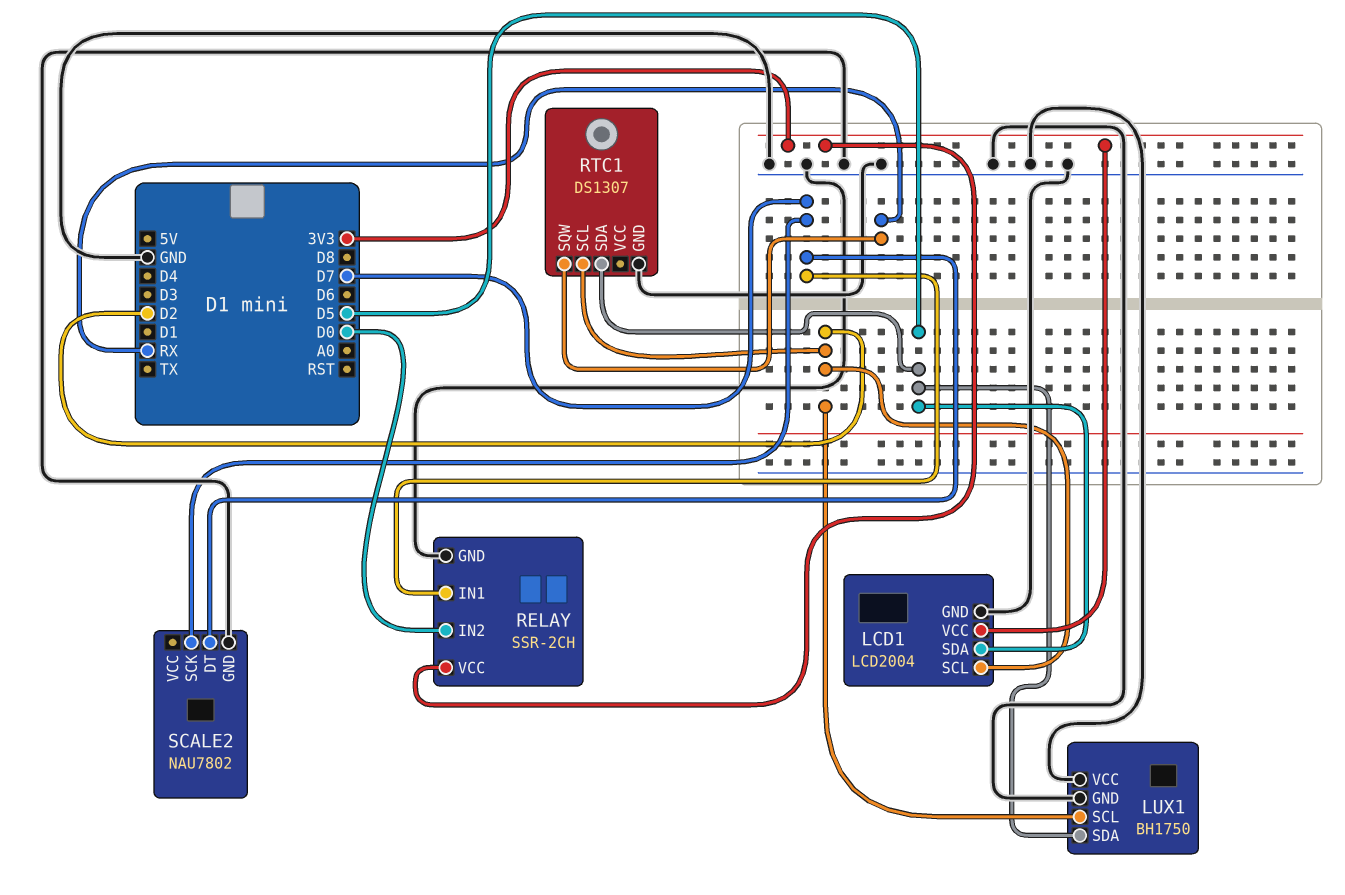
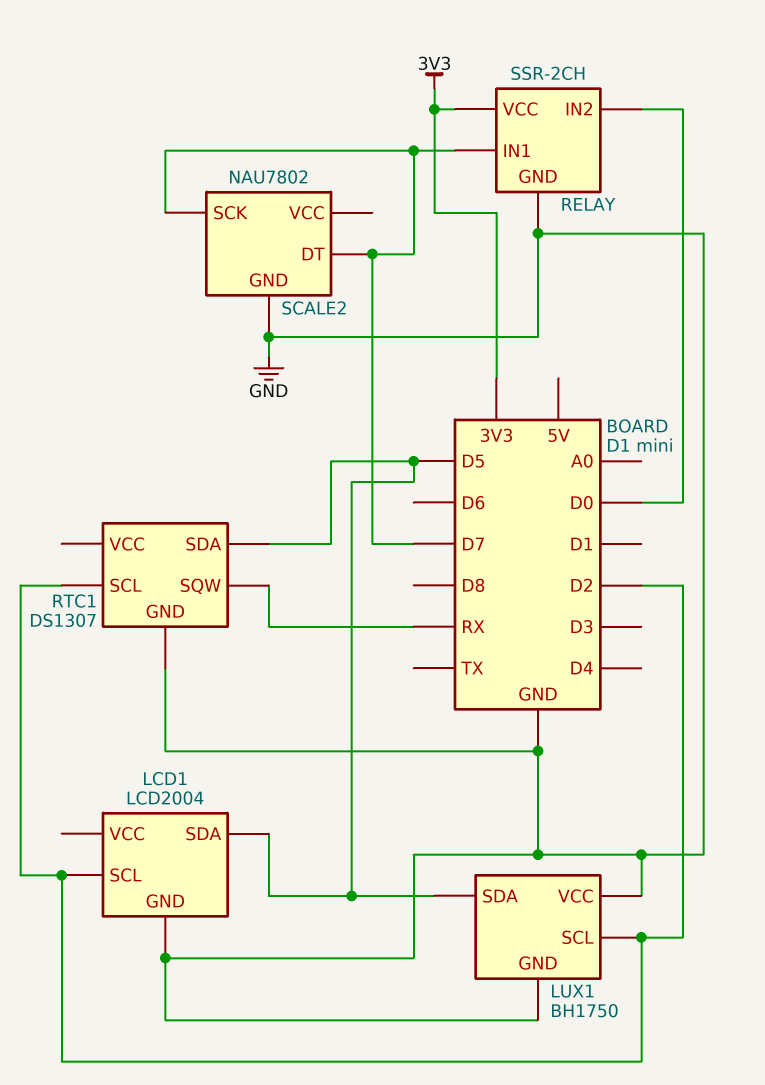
LCD1 pin VCC: 3V3 -> none

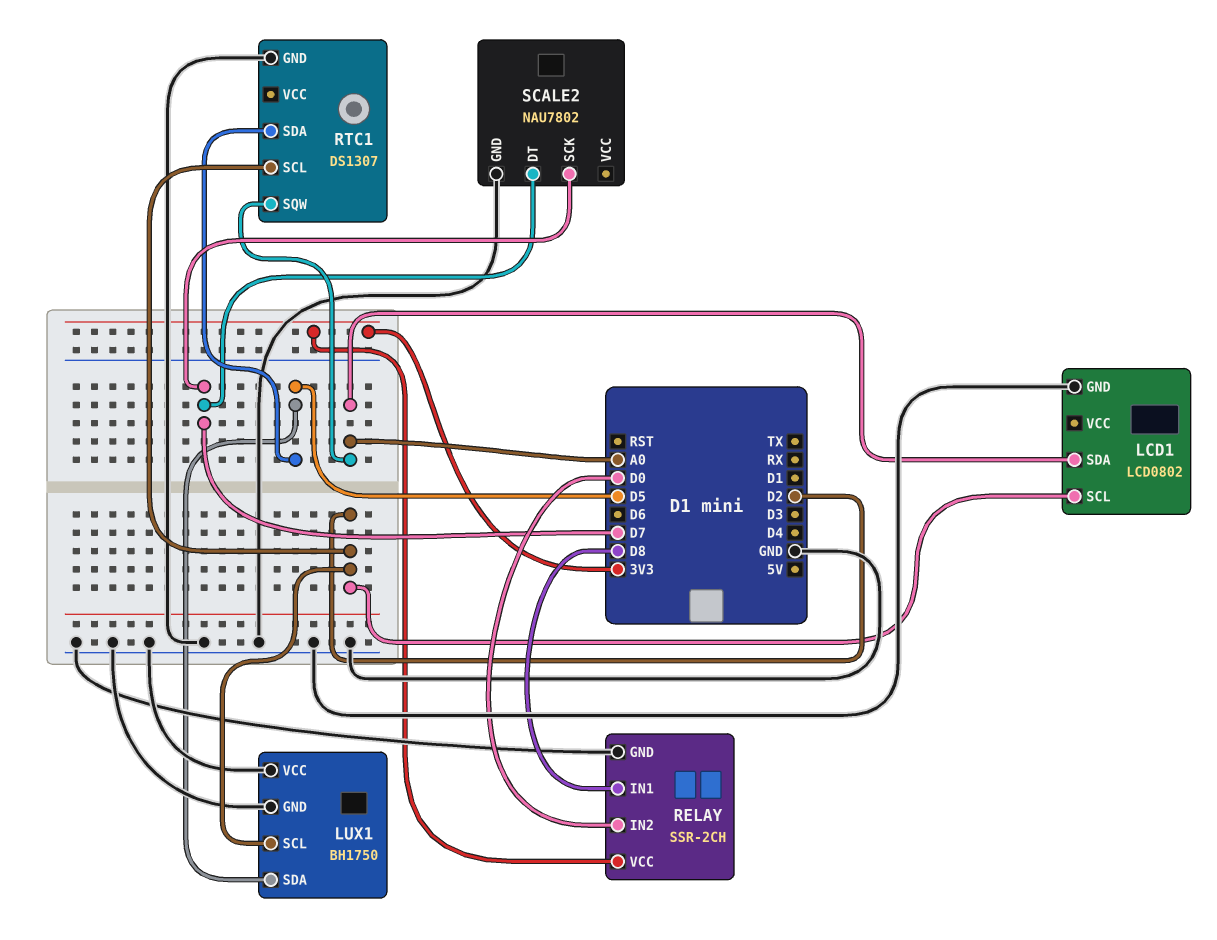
LCD1: LCD2004 -> LCD0802
LCD1 pin SDA: D5 -> A0
RELAY pin IN1: D7 -> D8
RTC1 pin SQW: RX -> A0

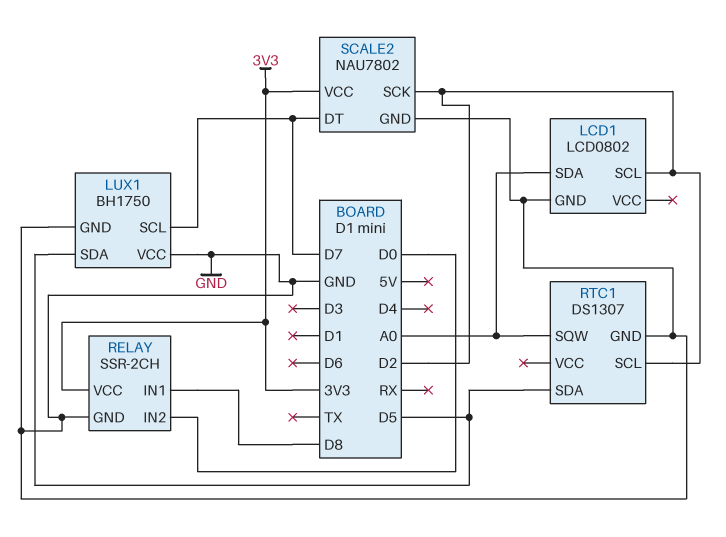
LUX1 pin SCL: D2 -> D7
SCALE2 pin SCK: D7 -> D2
SCALE2 pin VCC: none -> 3V3

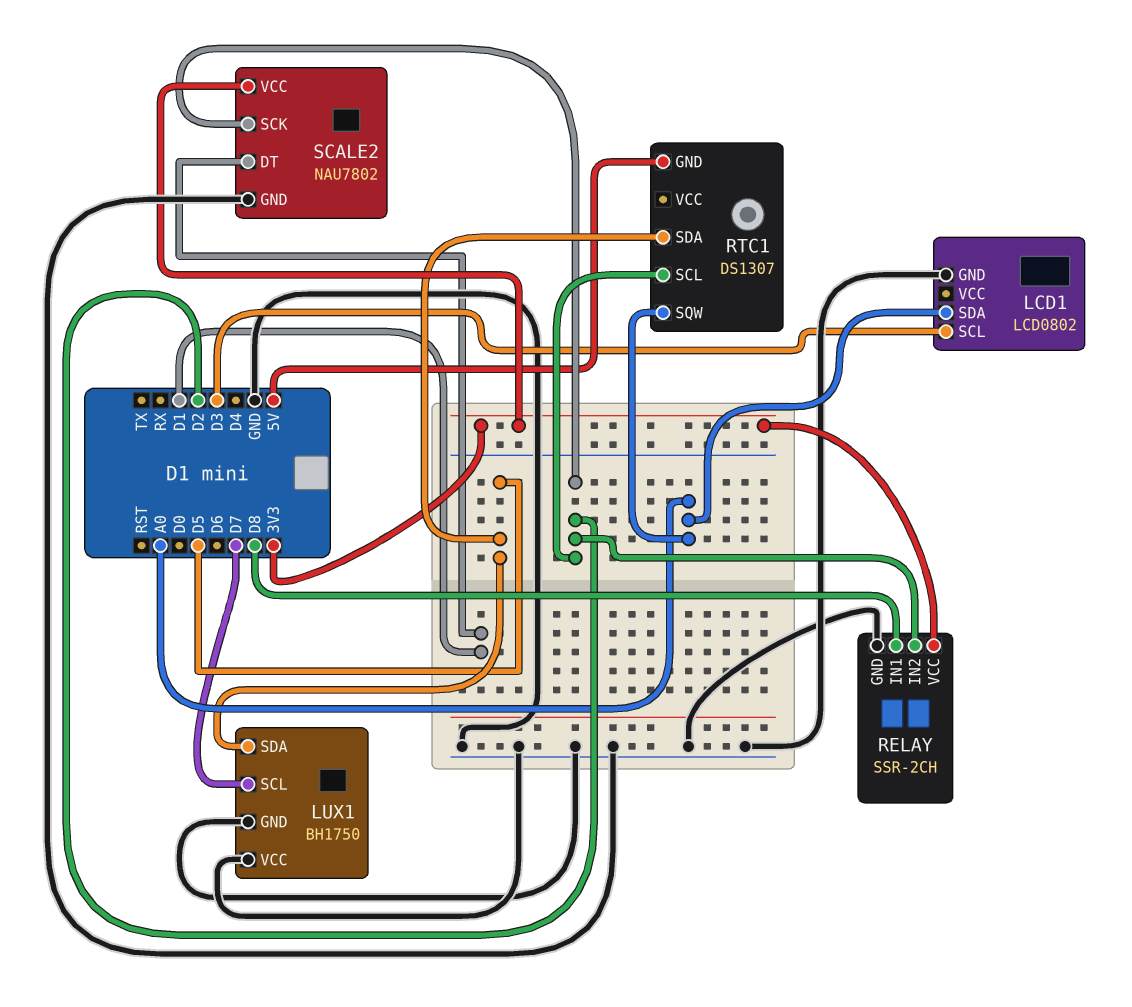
LCD1 pin SCL: D2 -> D3
RELAY pin IN2: D0 -> D2
RTC1 pin GND: GND -> 5V
SCALE2 pin DT: D7 -> D1

